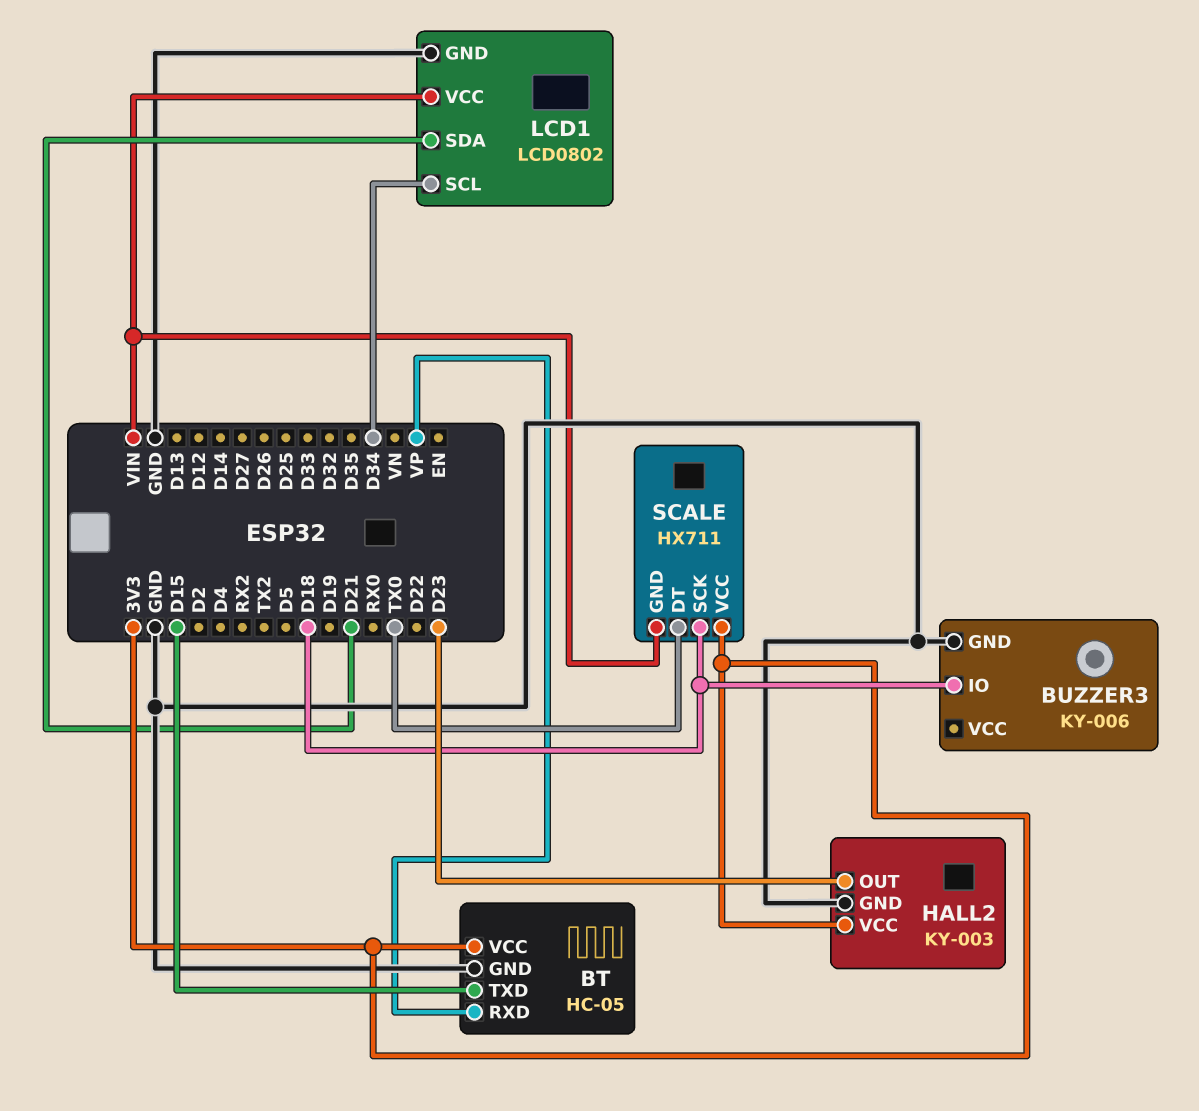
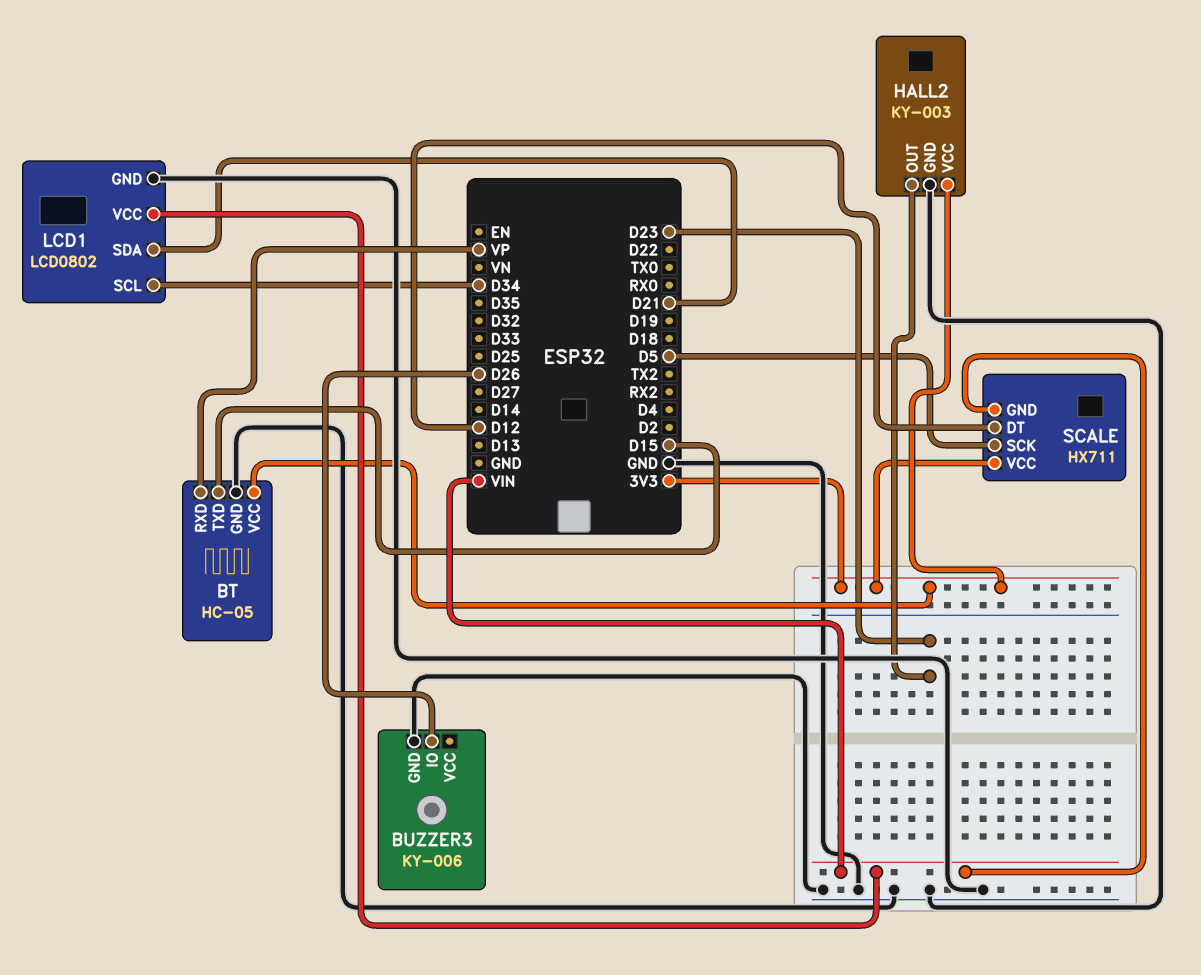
BUZZER3 pin IO: D18 -> D26
SCALE pin DT: TX0 -> D12
SCALE pin SCK: D18 -> D5

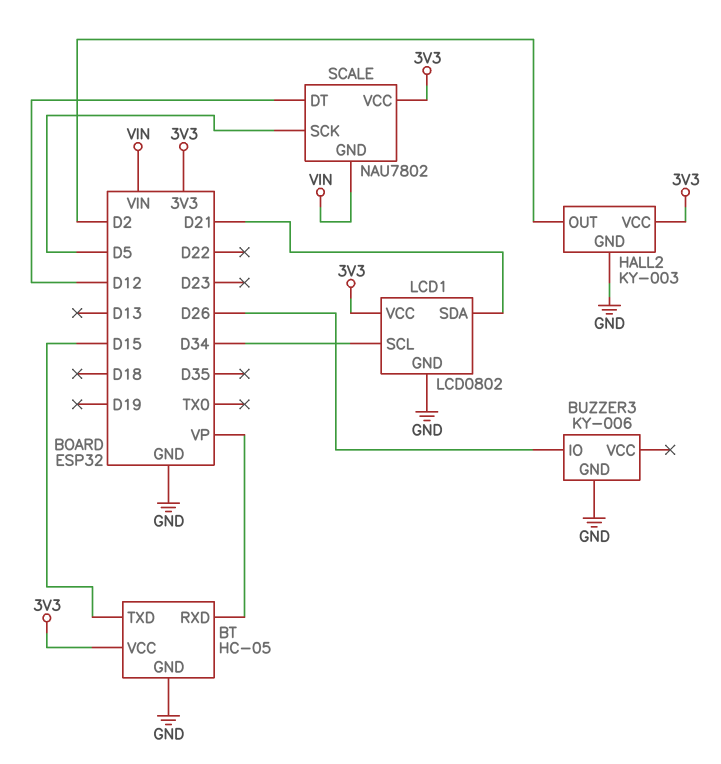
HALL2 pin OUT: D23 -> D2
LCD1 pin VCC: VIN -> 3V3
SCALE: HX711 -> NAU7802

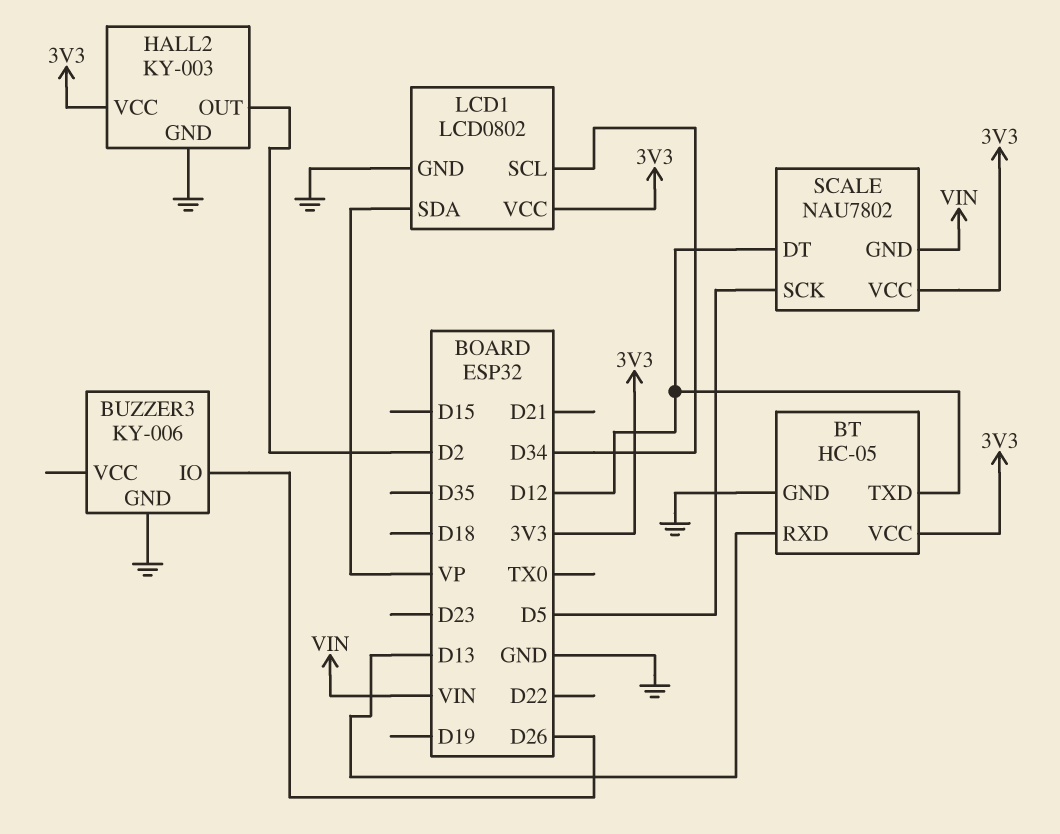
BT pin RXD: VP -> D13
BT pin TXD: D15 -> D12
LCD1 pin SDA: D21 -> VP

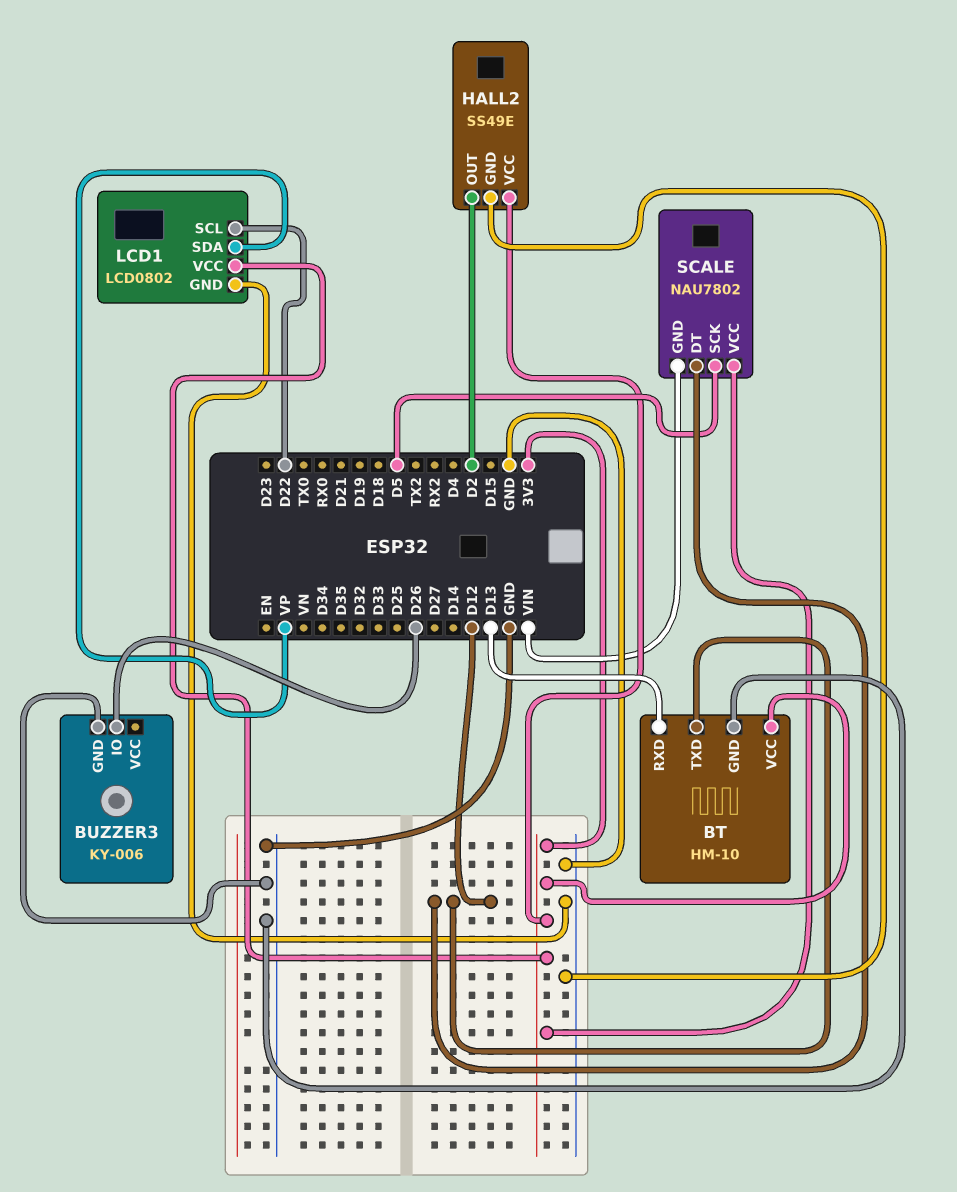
BT: HC-05 -> HM-10
HALL2: KY-003 -> SS49E
LCD1 pin SCL: D34 -> D22

